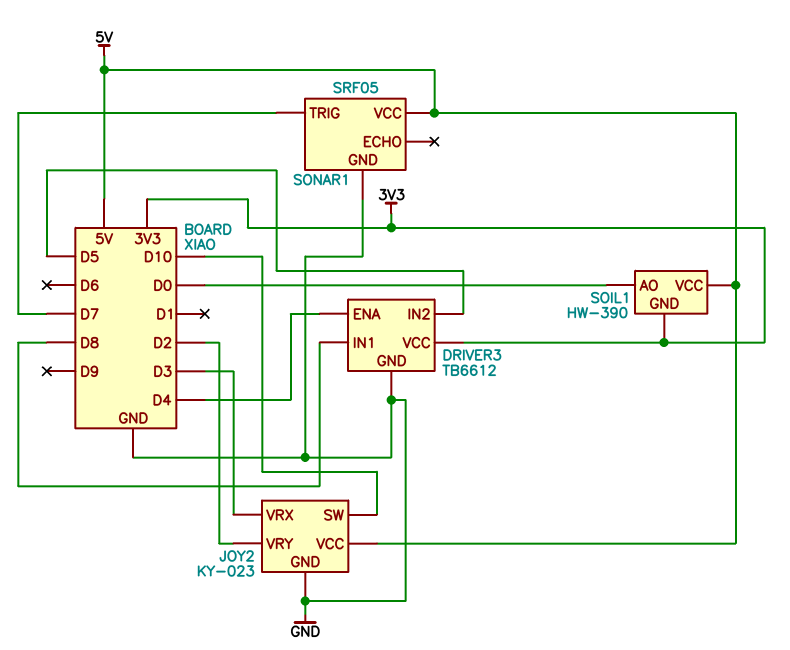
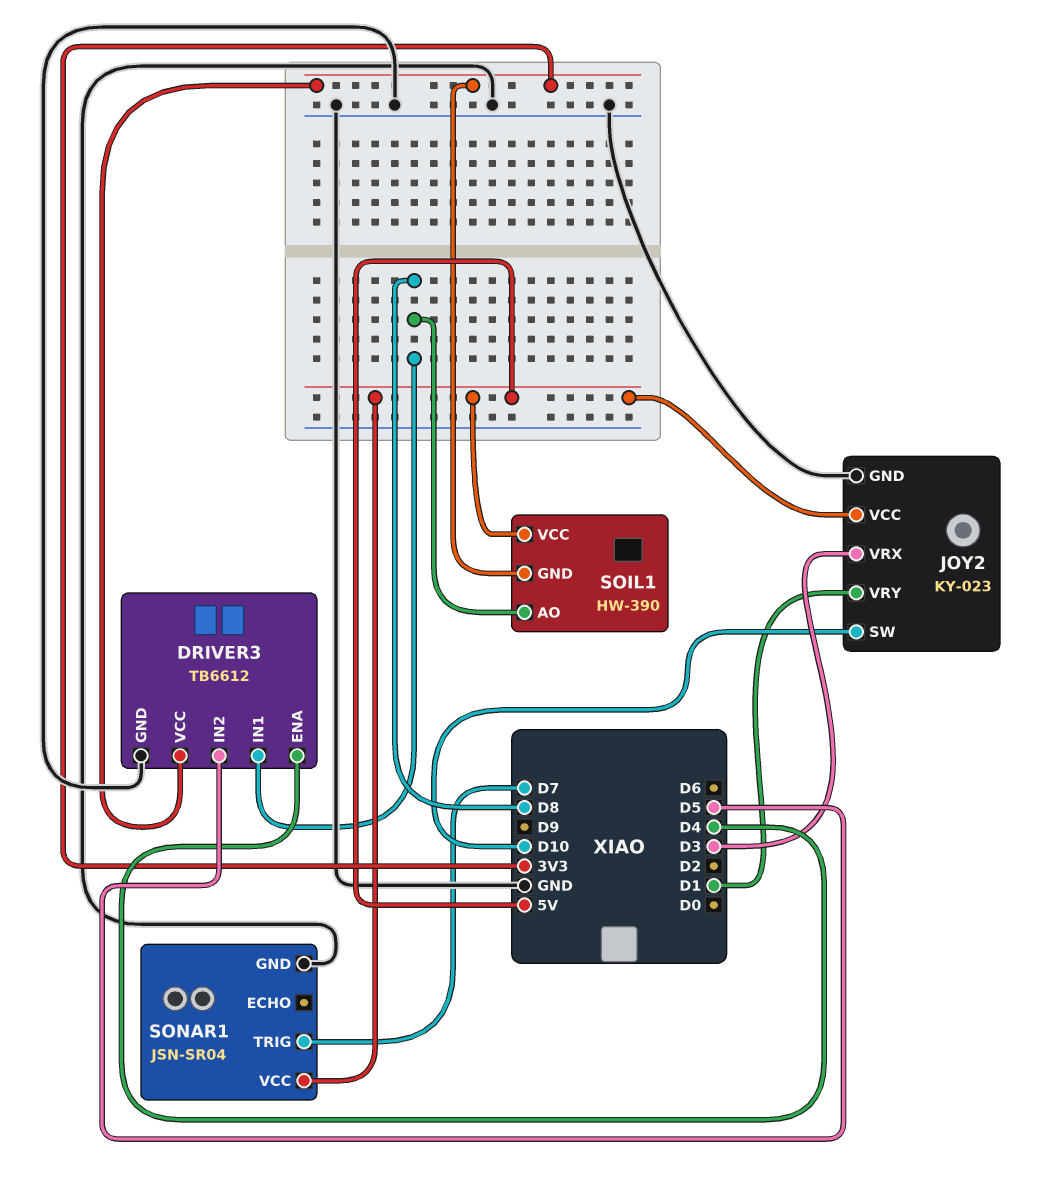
JOY2 pin VRY: D2 -> D1
SOIL1 pin AO: D0 -> D8
SONAR1: SRF05 -> JSN-SR04

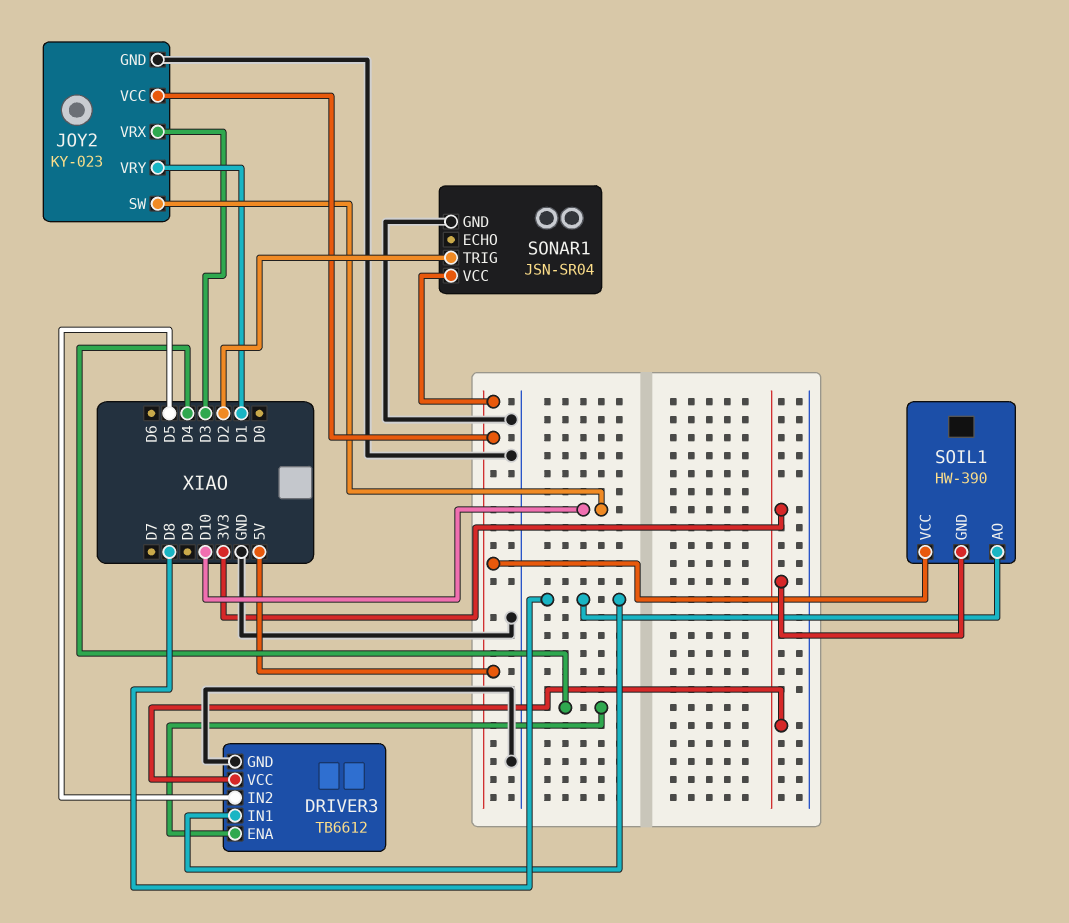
SONAR1 pin TRIG: D7 -> D2

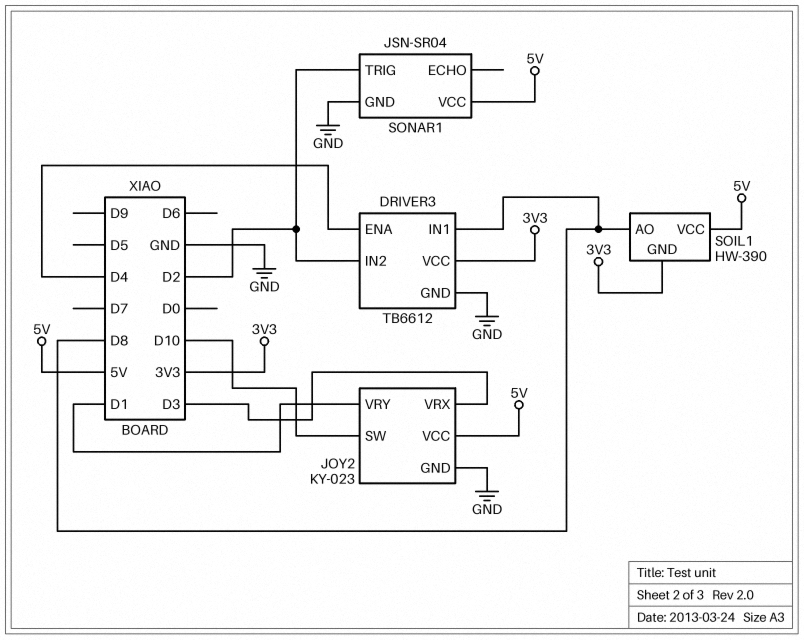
DRIVER3 pin IN2: D5 -> D2

